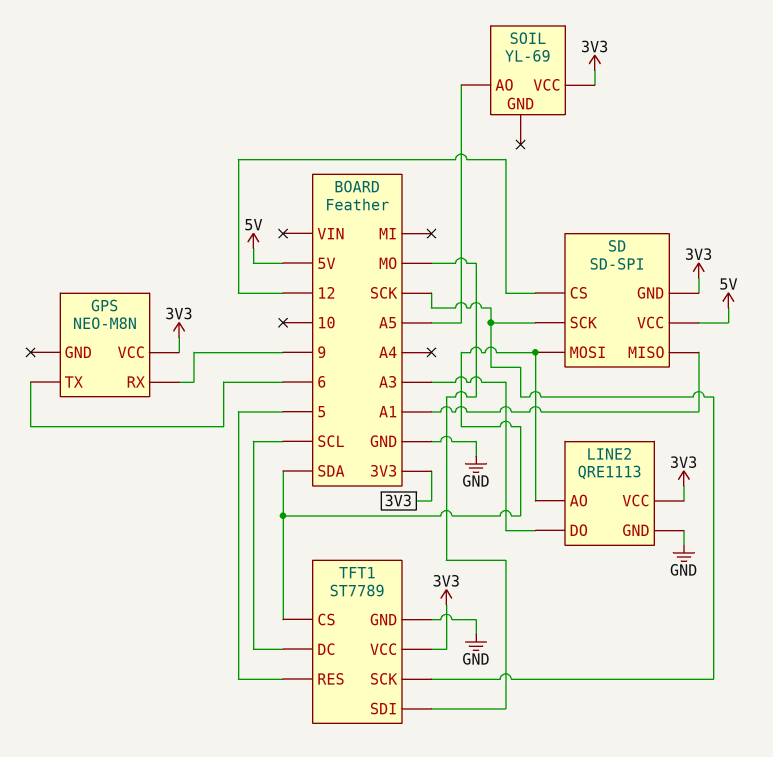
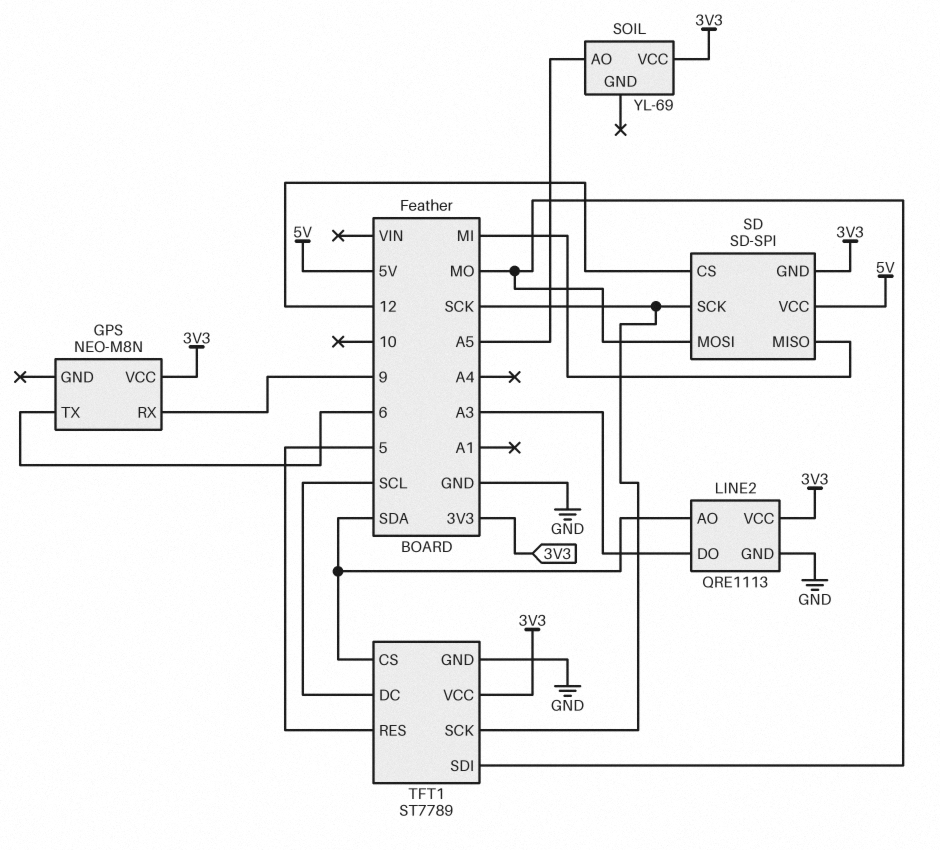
SD pin MISO: A1 -> MI
SD pin MOSI: SDA -> MO

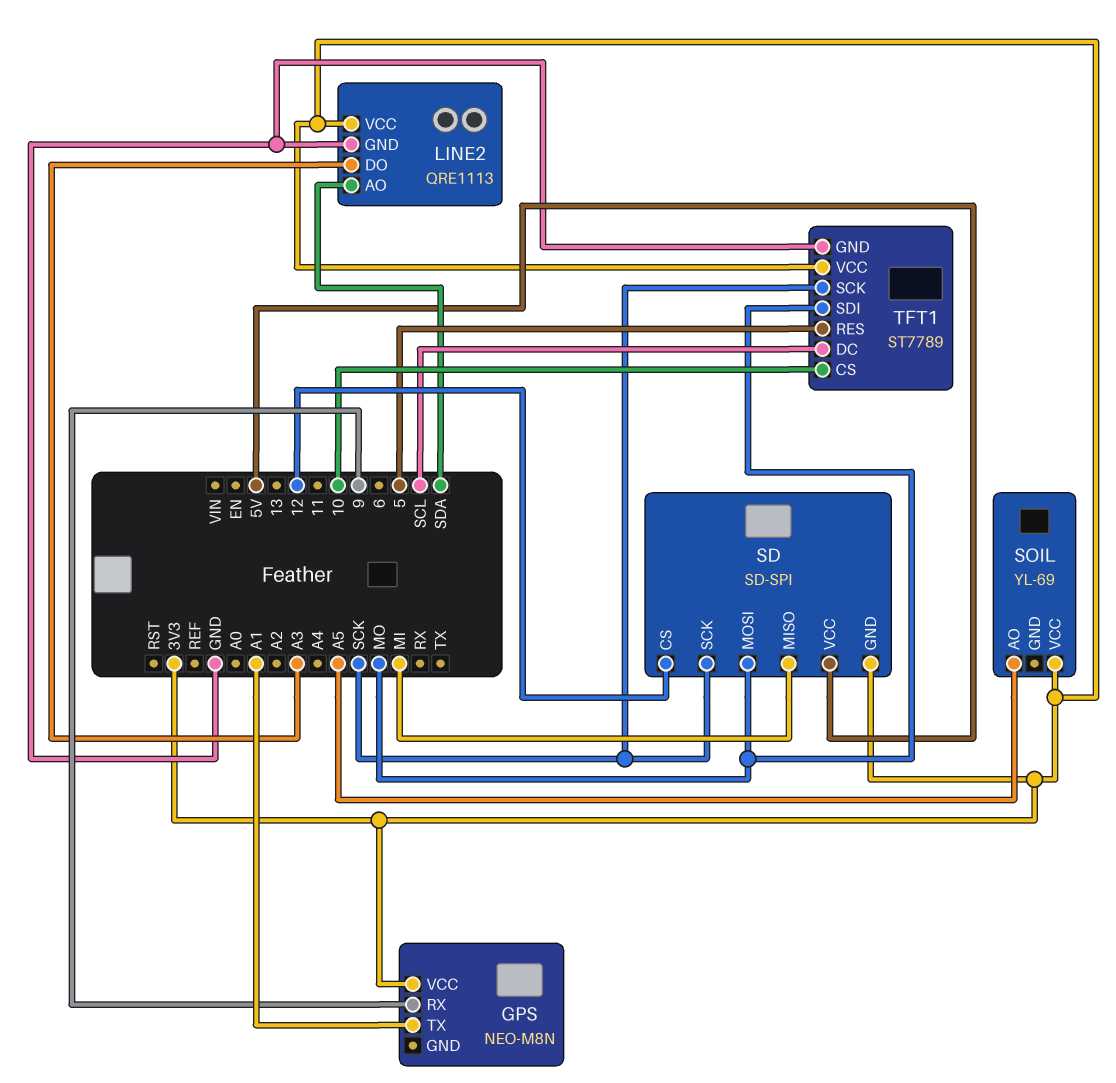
GPS pin TX: 6 -> A1
TFT1 pin CS: SDA -> 10

